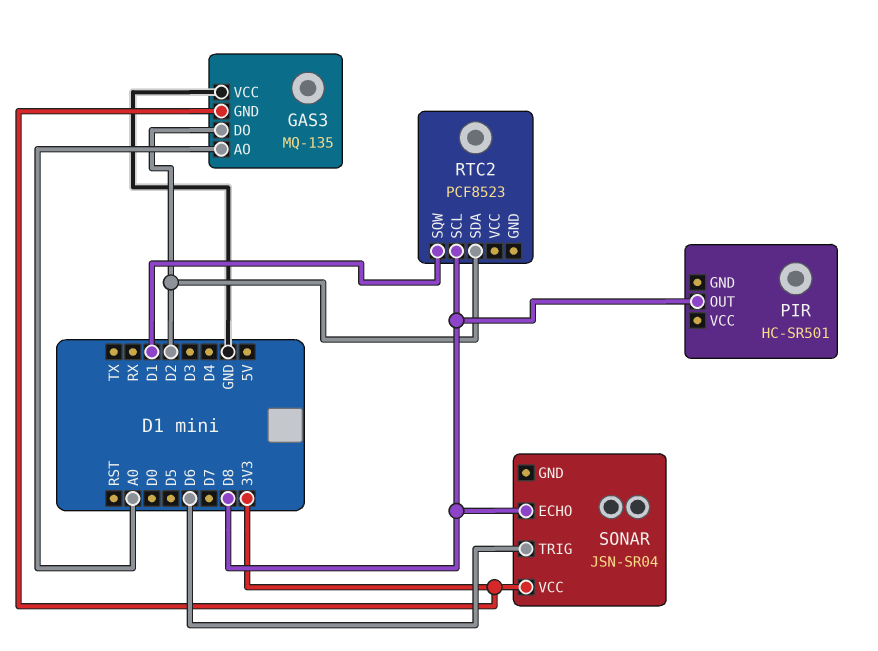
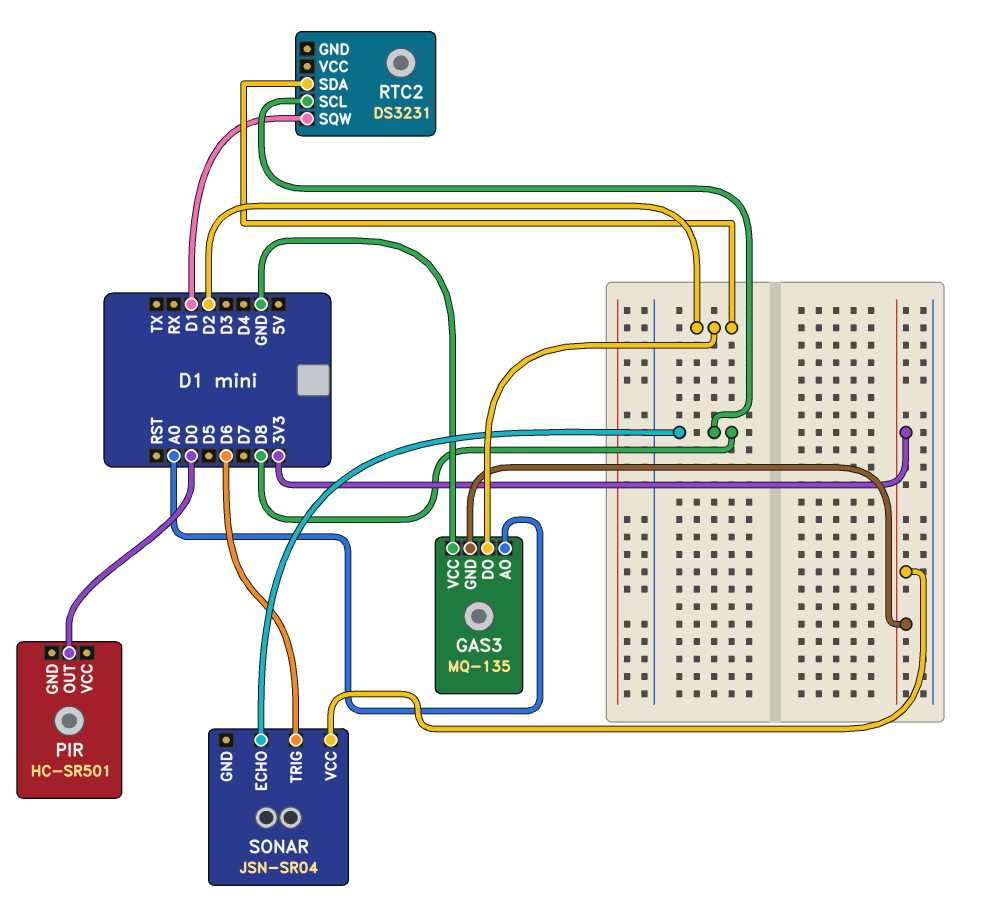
PIR pin OUT: D8 -> D0
RTC2: PCF8523 -> DS3231

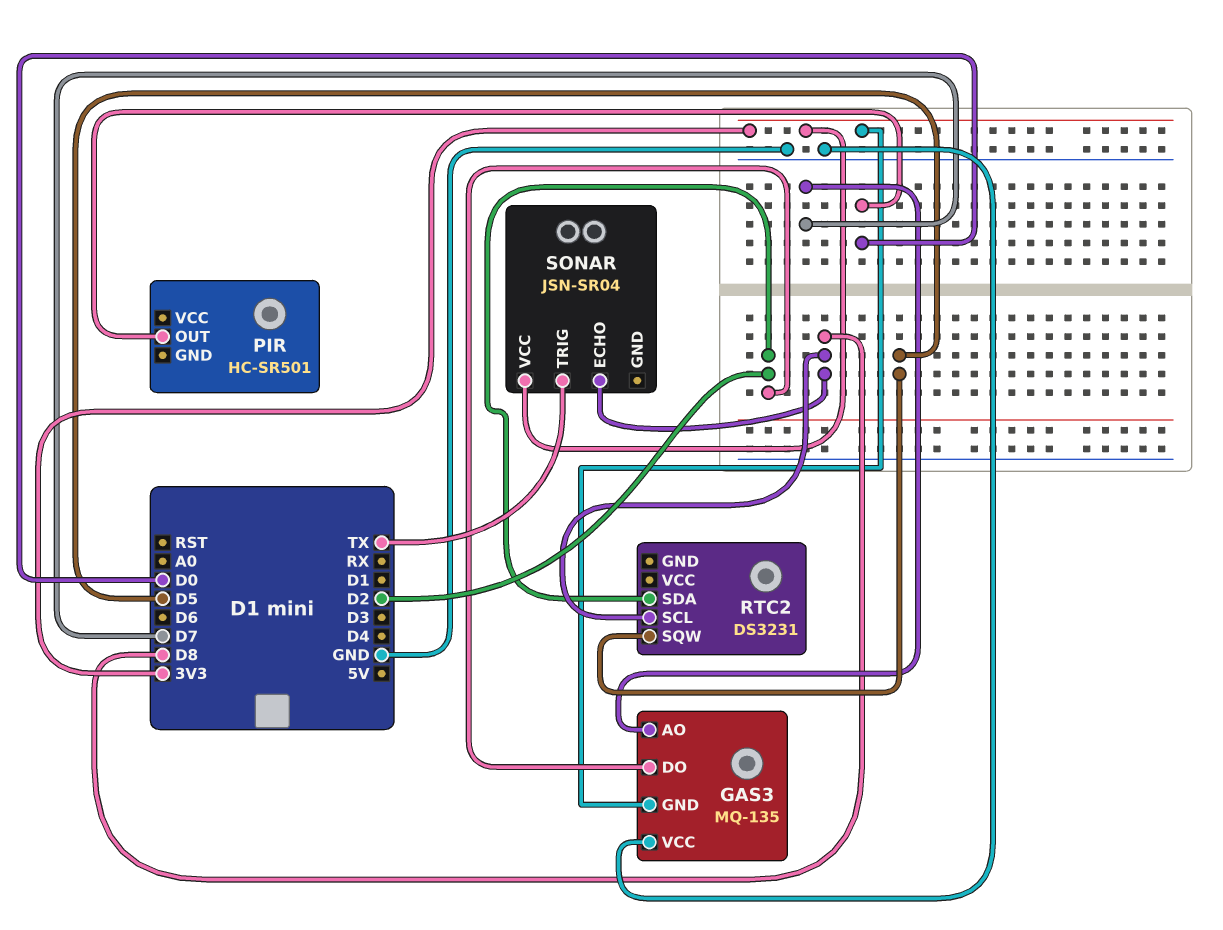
GAS3 pin AO: A0 -> D7
RTC2 pin SQW: D1 -> D5
SONAR pin TRIG: D6 -> TX

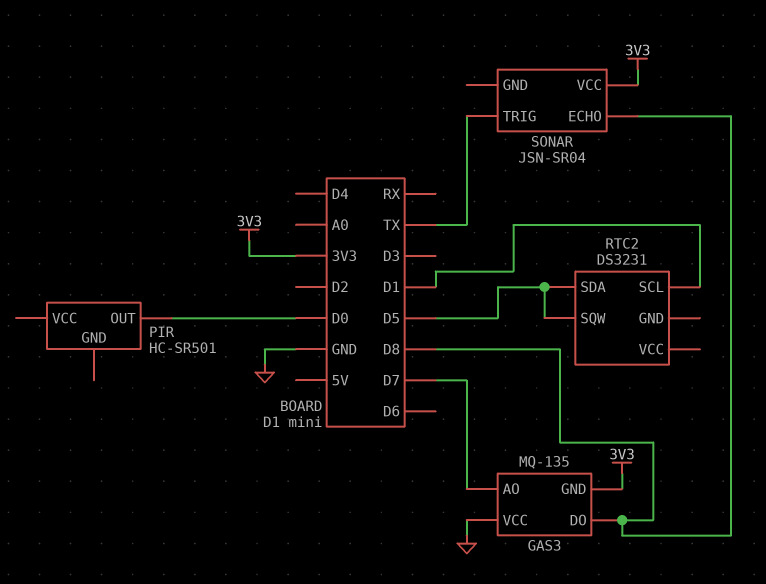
GAS3 pin DO: D2 -> D8
RTC2 pin SCL: D8 -> D1
RTC2 pin SDA: D2 -> D5

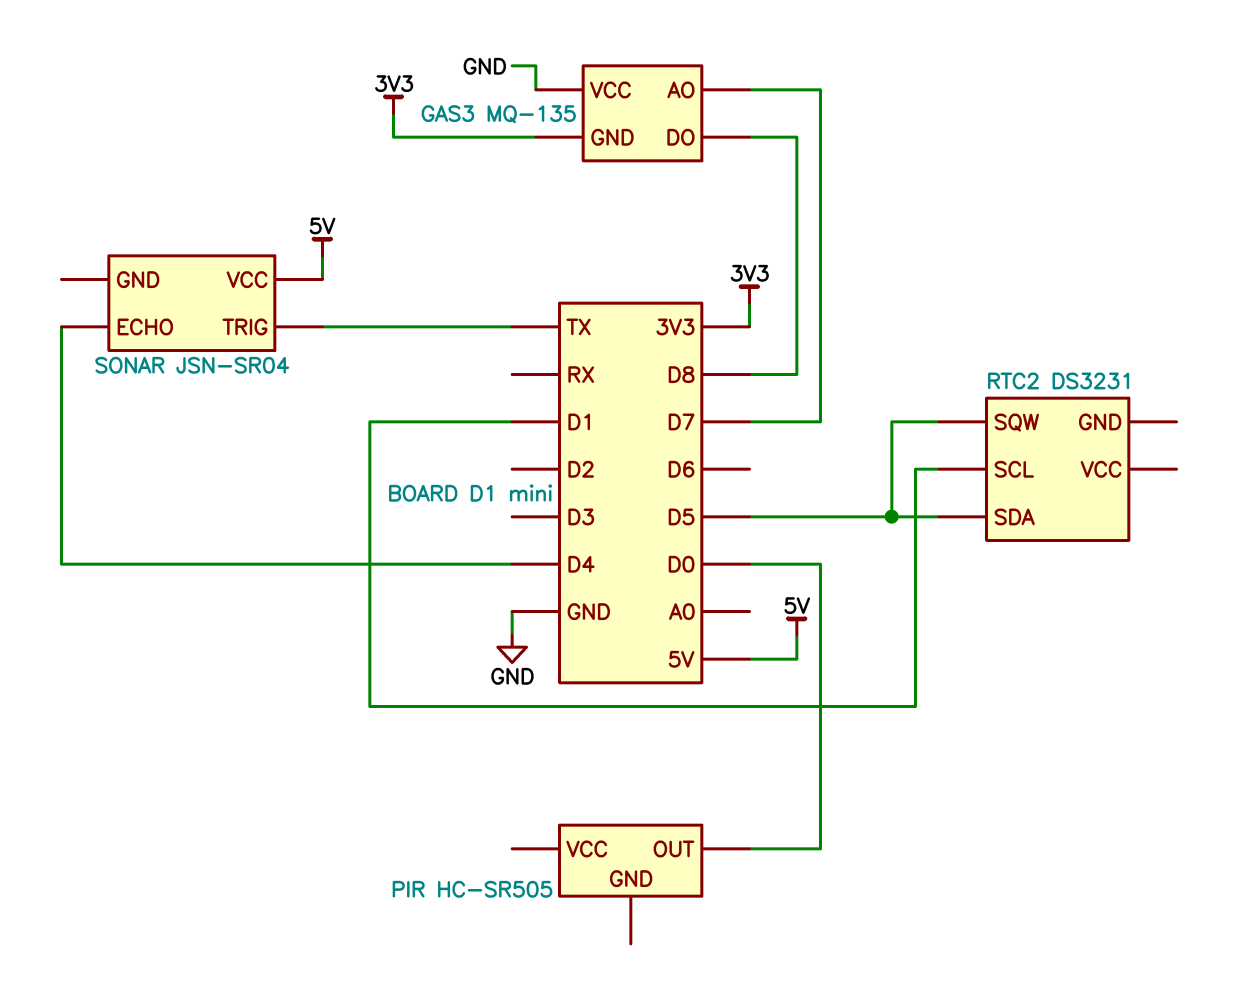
PIR: HC-SR501 -> HC-SR505
SONAR pin ECHO: D8 -> D4
SONAR pin VCC: 3V3 -> 5V

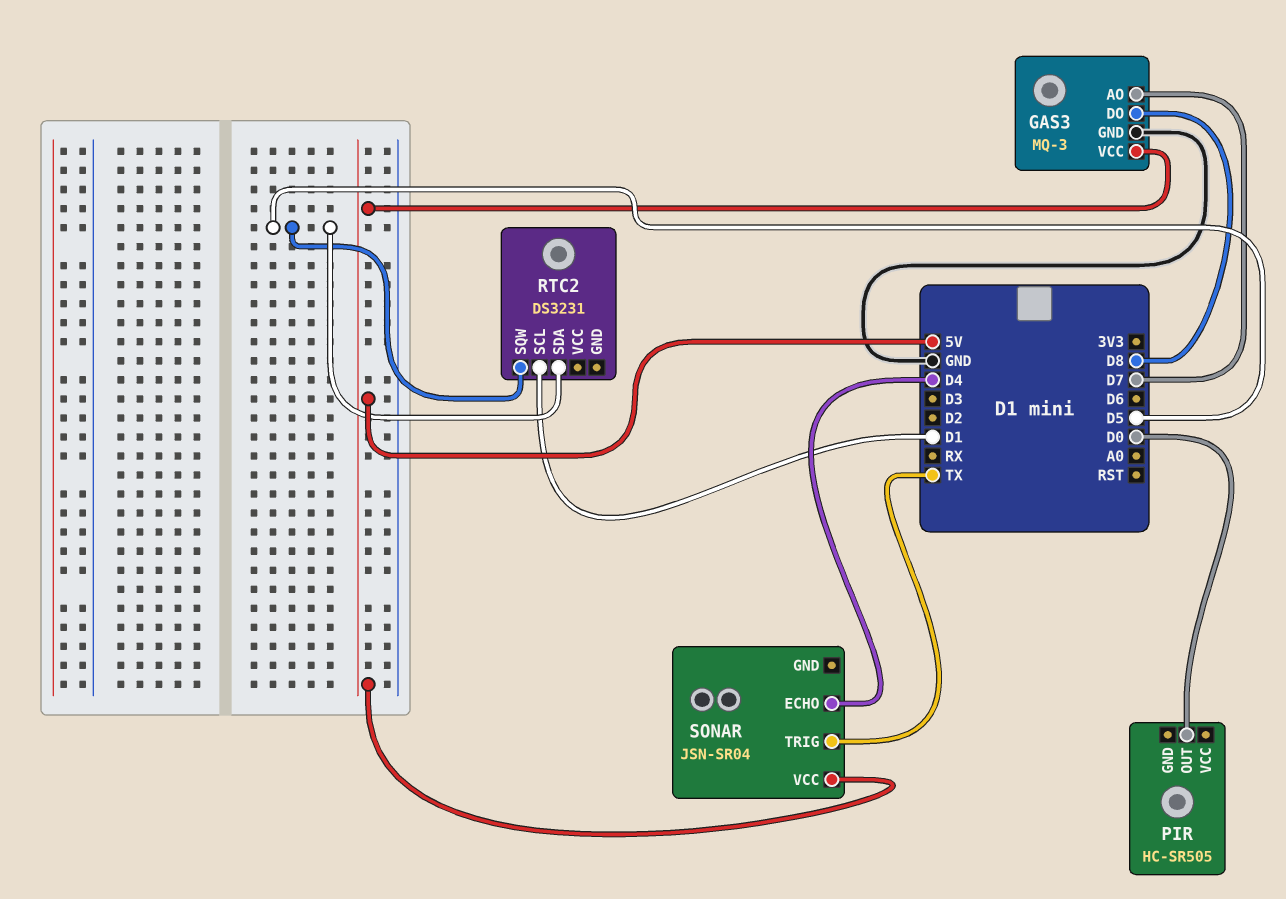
GAS3: MQ-135 -> MQ-3
GAS3 pin GND: 3V3 -> GND
GAS3 pin VCC: GND -> 5V

